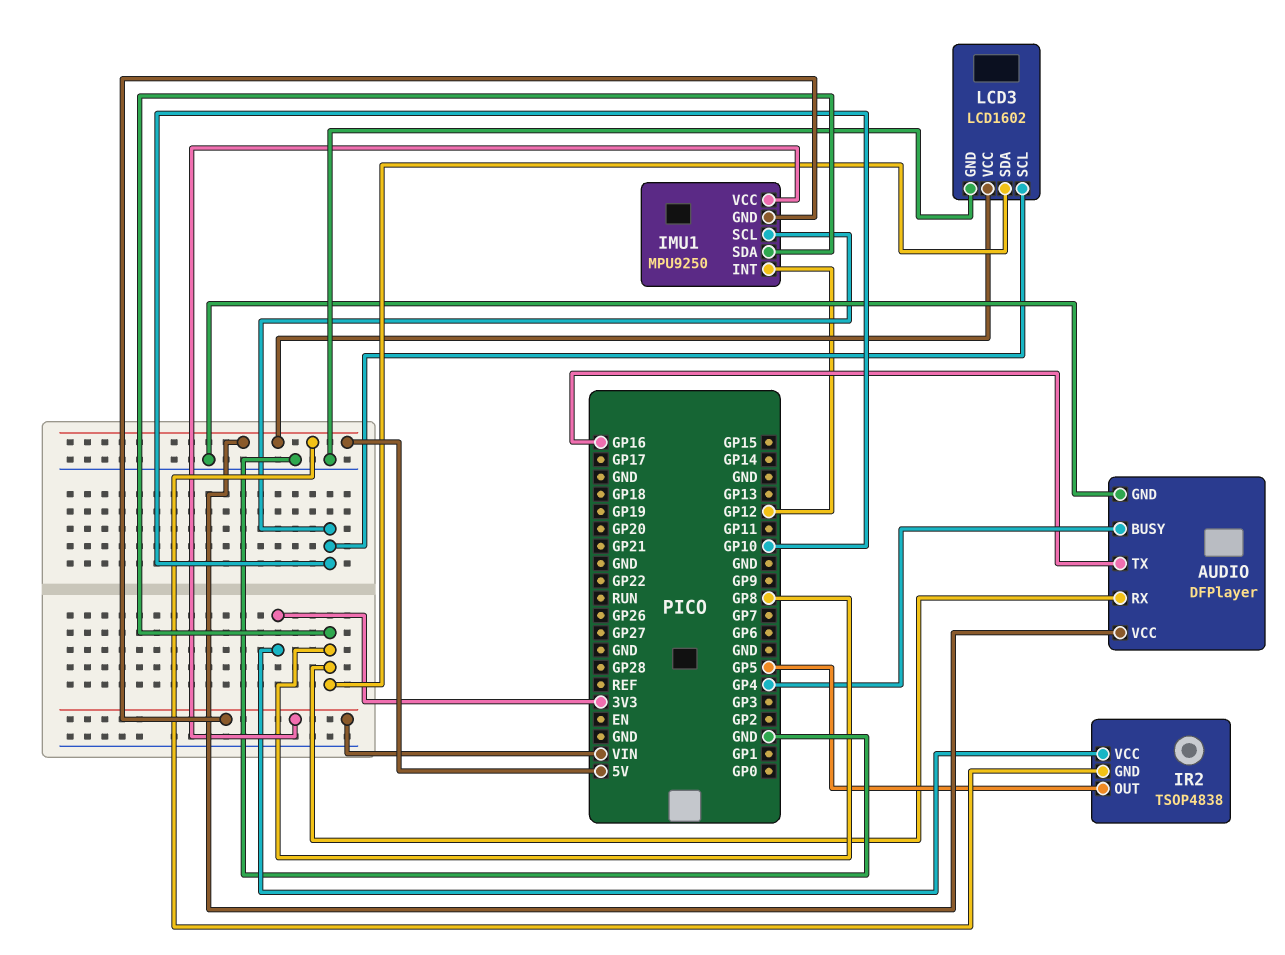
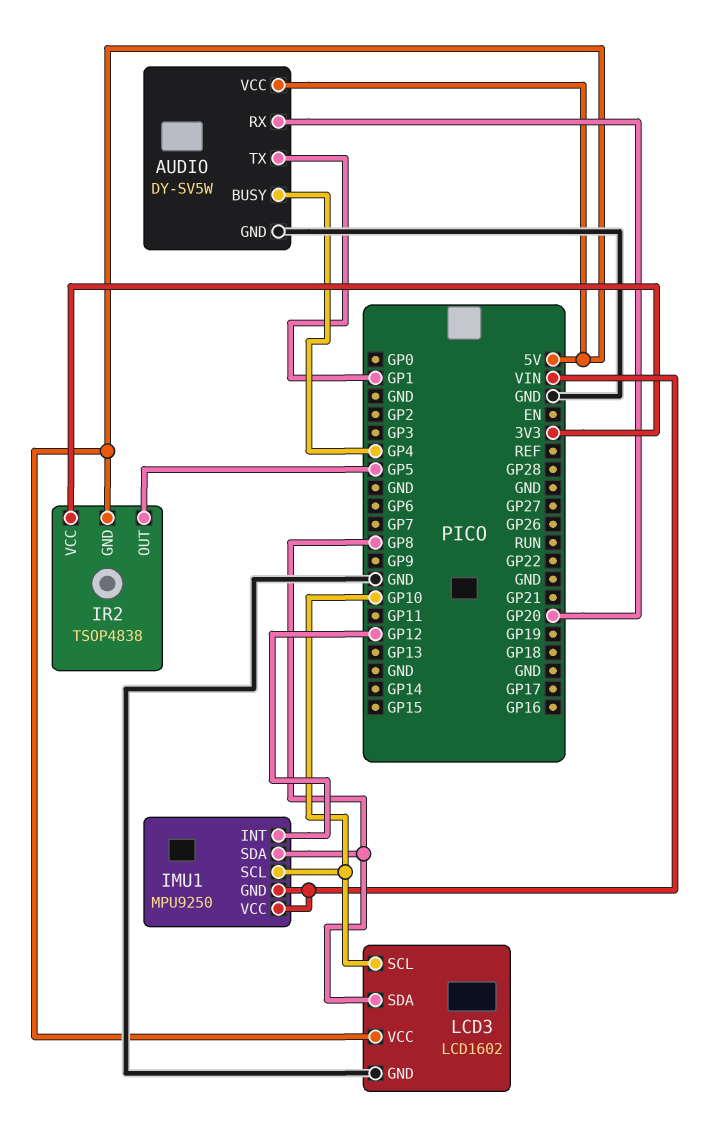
AUDIO: DFPlayer -> DY-SV5W
AUDIO pin RX: GP8 -> GP20
AUDIO pin TX: GP16 -> GP1

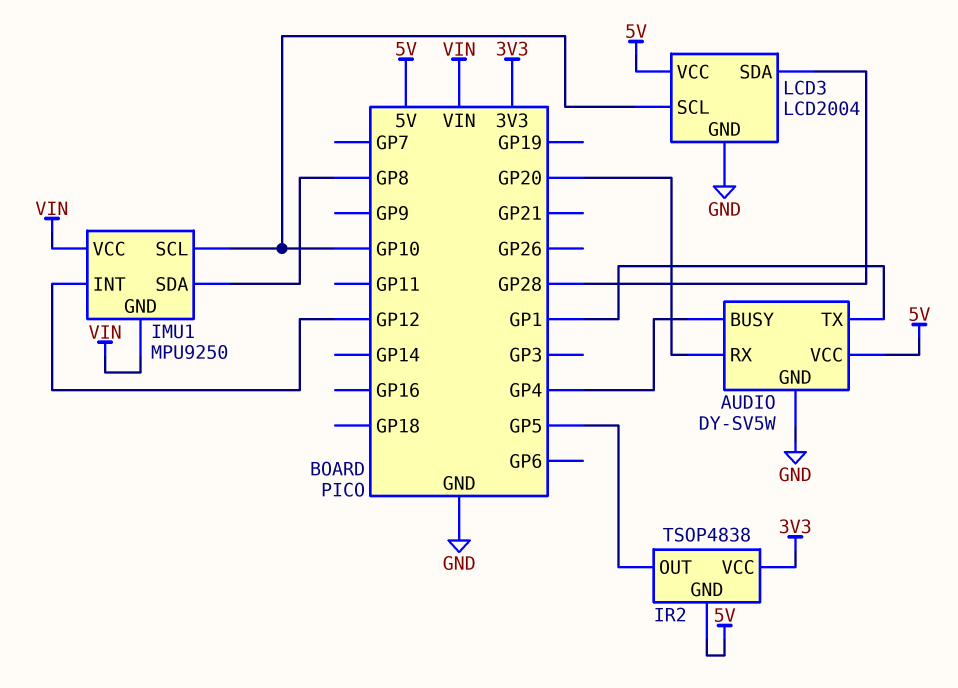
LCD3: LCD1602 -> LCD2004
LCD3 pin SDA: GP8 -> GP28

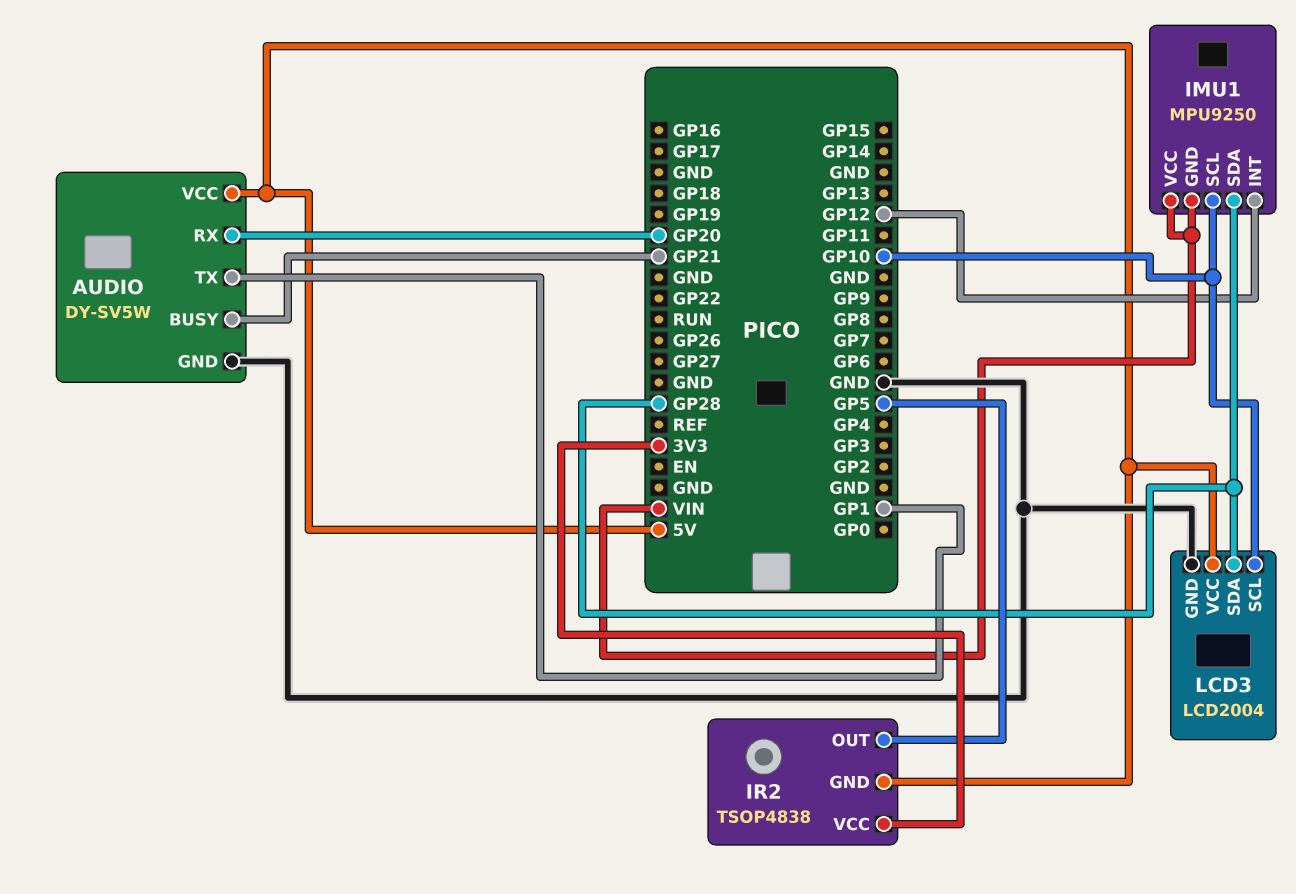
AUDIO pin BUSY: GP4 -> GP21
IMU1 pin SDA: GP8 -> GP28

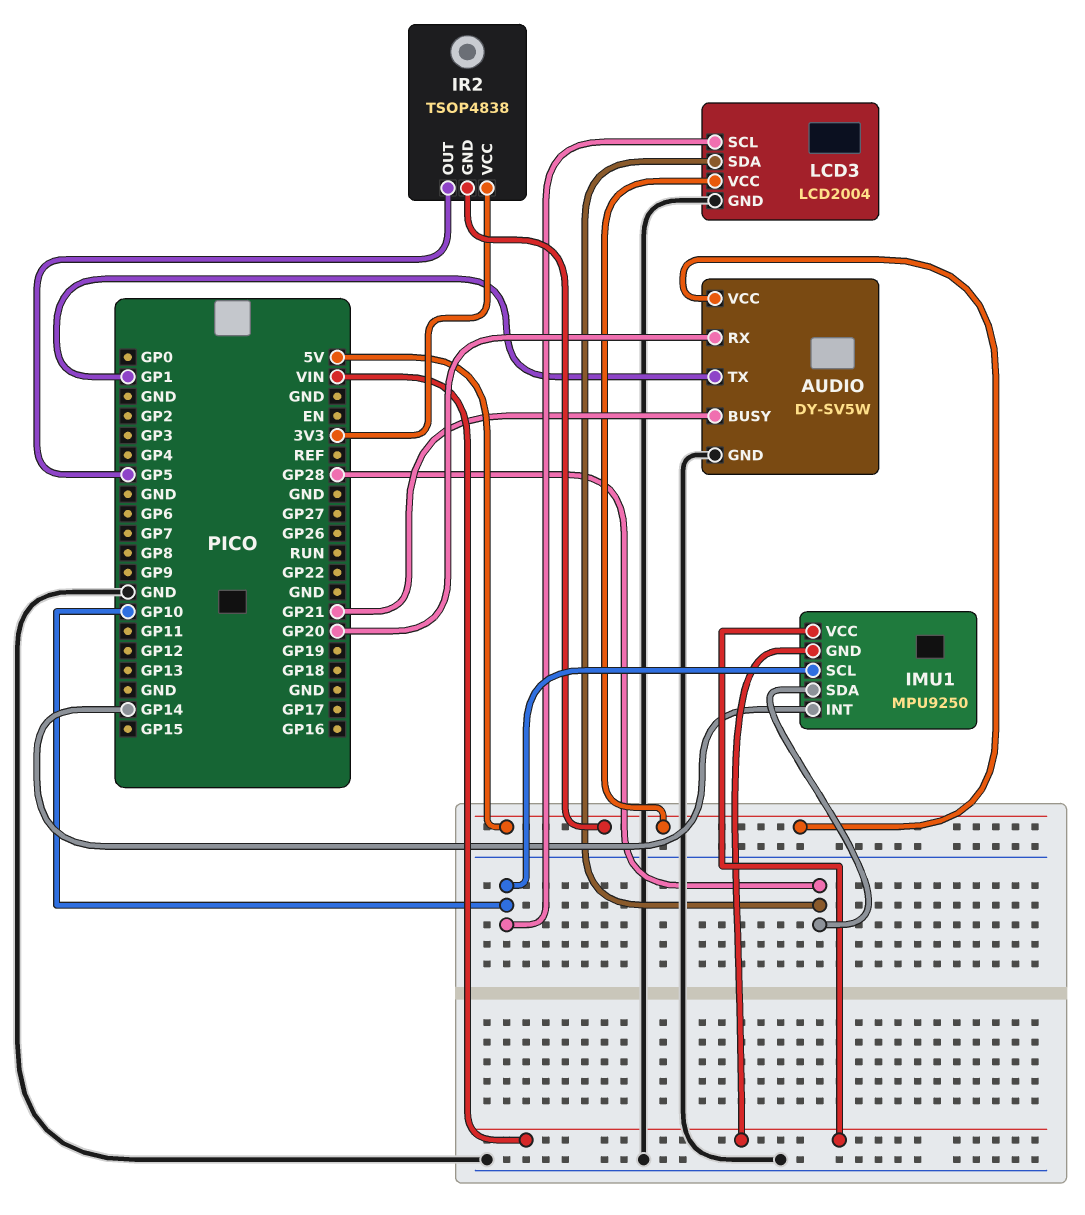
IMU1 pin INT: GP12 -> GP14

